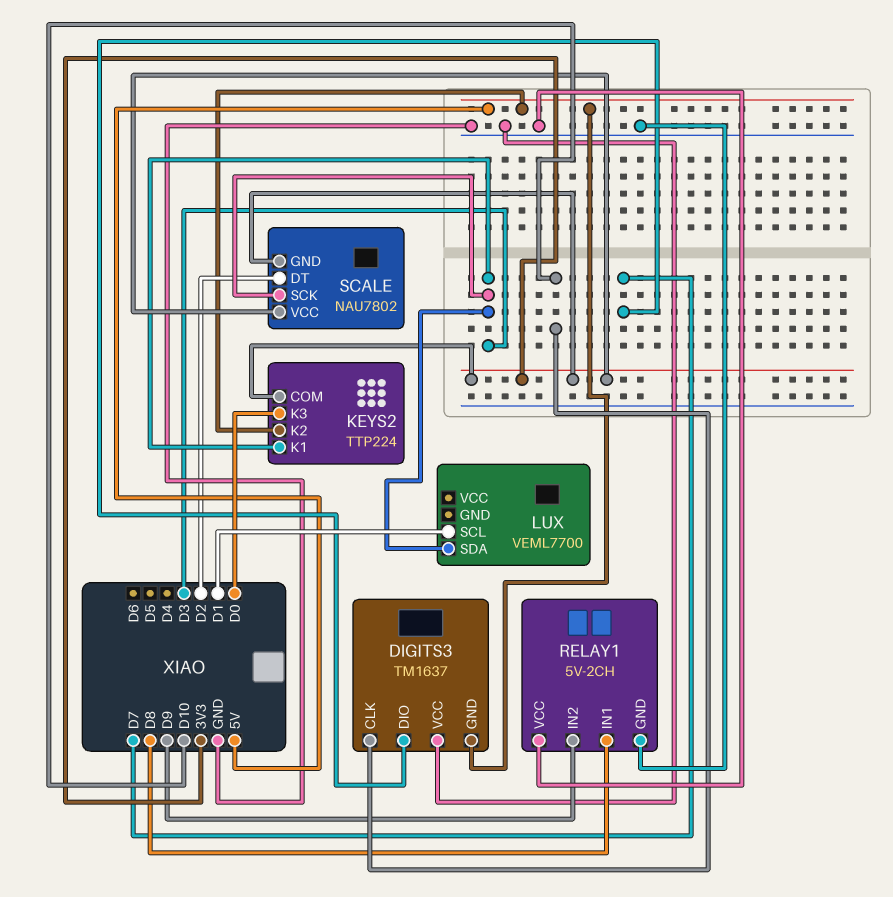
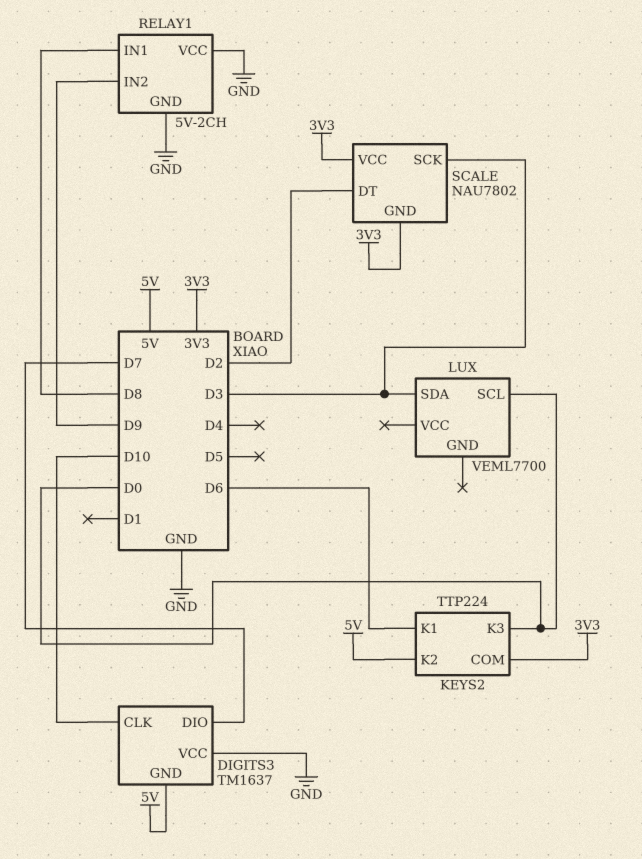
KEYS2 pin K1: D3 -> D6
LUX pin SCL: D1 -> D0

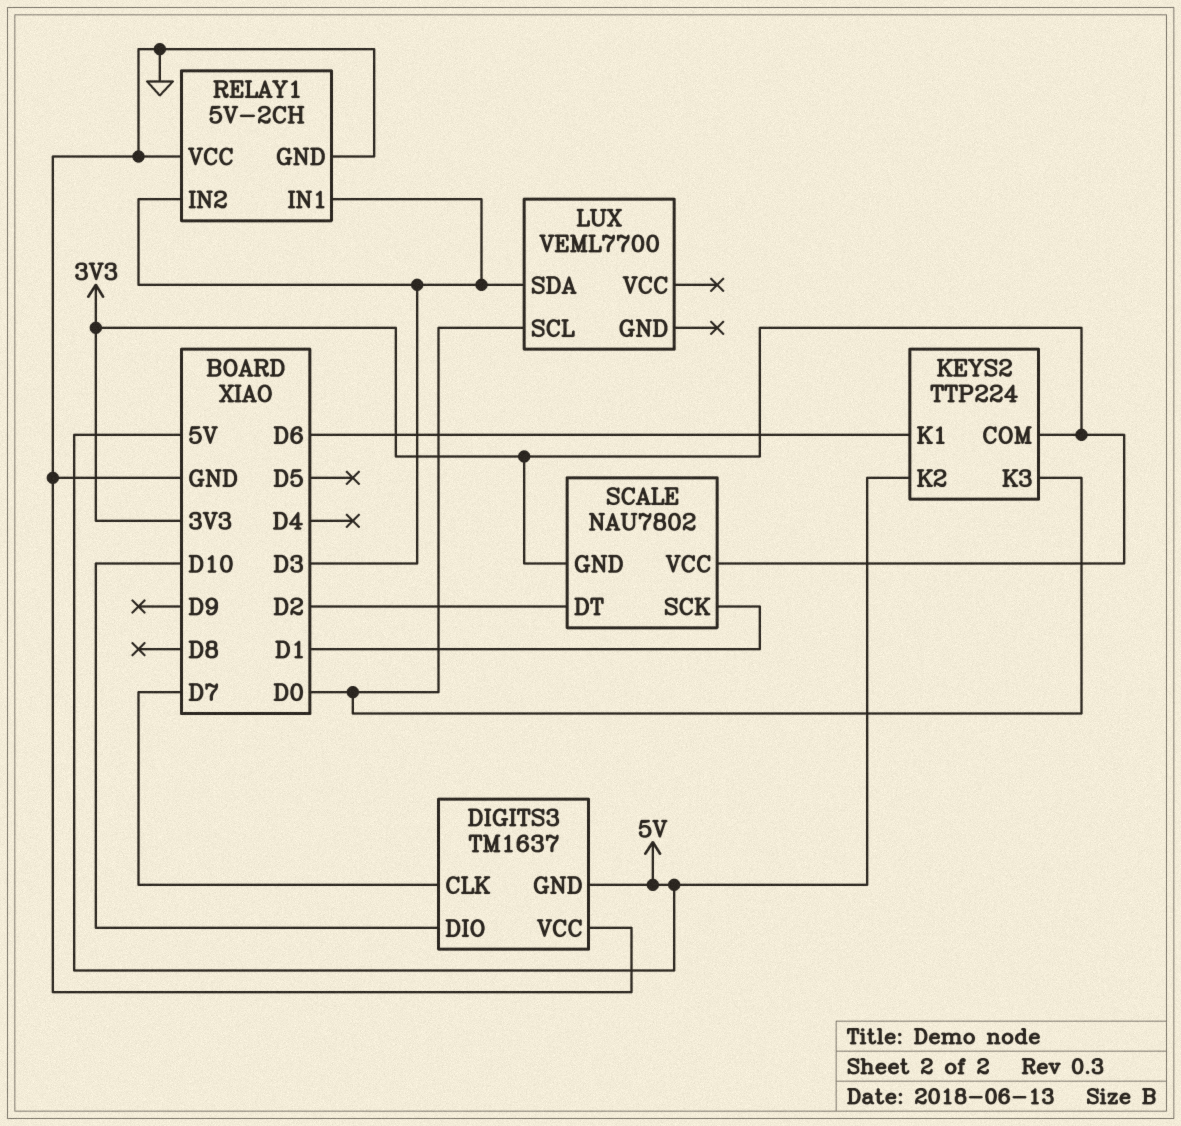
DIGITS3 pin CLK: D10 -> D7
DIGITS3 pin DIO: D7 -> D10
RELAY1 pin IN1: D8 -> D3
RELAY1 pin IN2: D9 -> D3
SCALE pin SCK: D3 -> D1

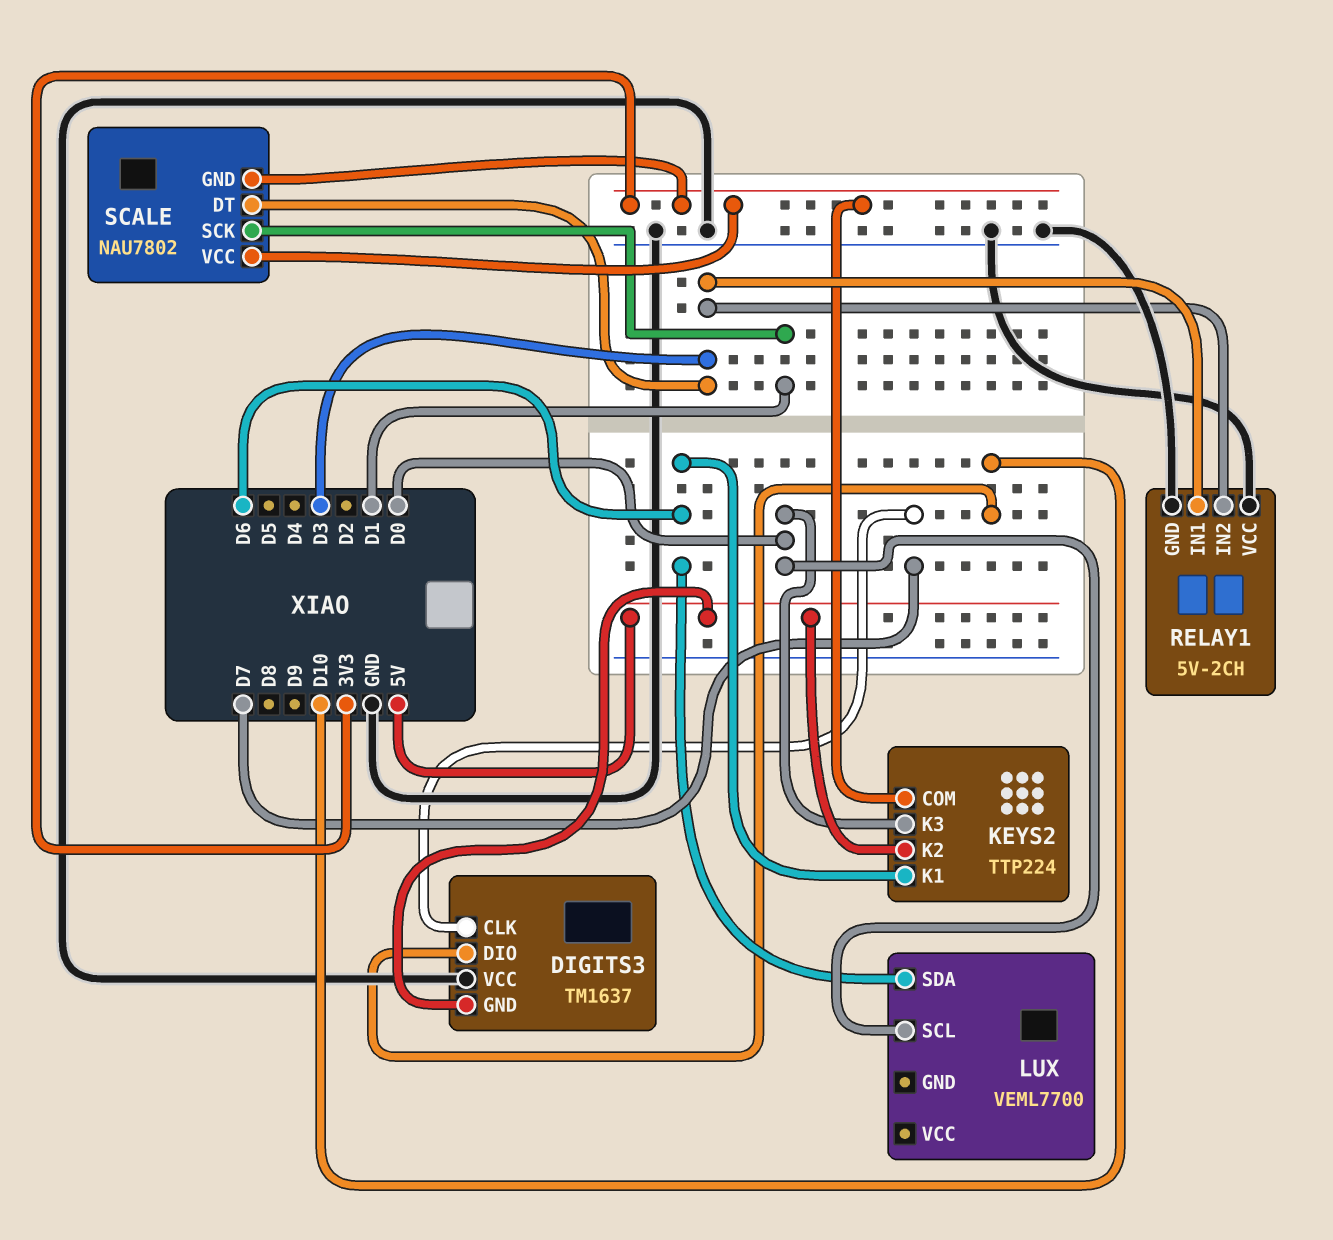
LUX pin SDA: D3 -> D6
SCALE pin DT: D2 -> D3

